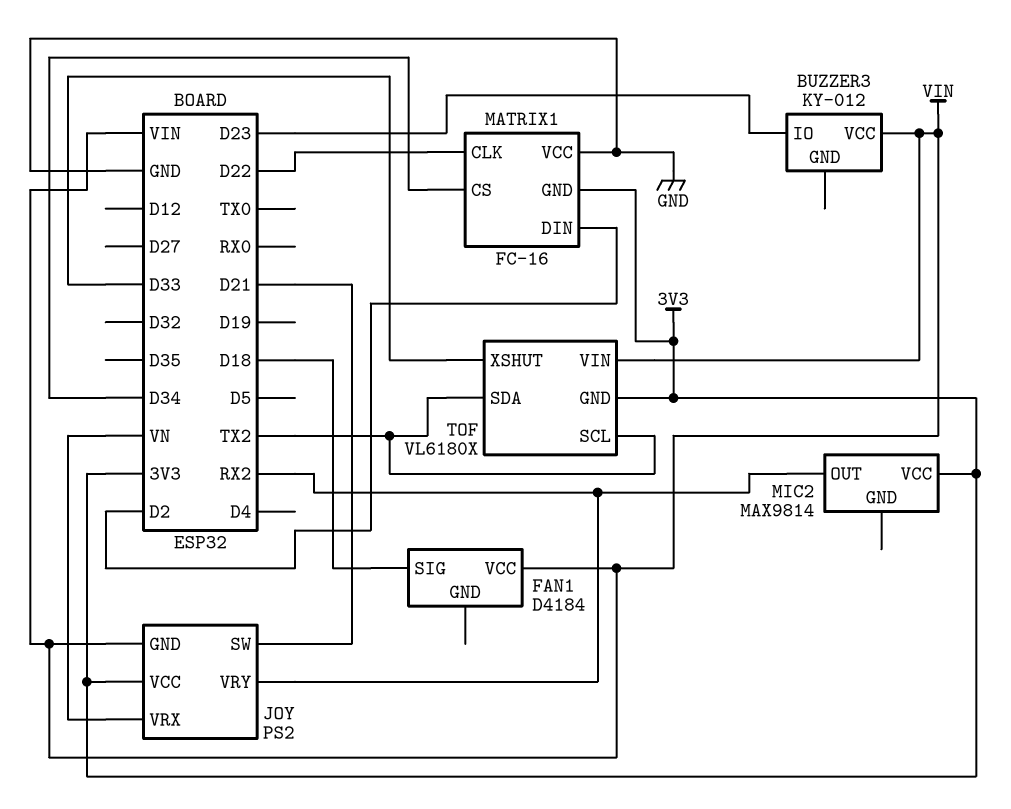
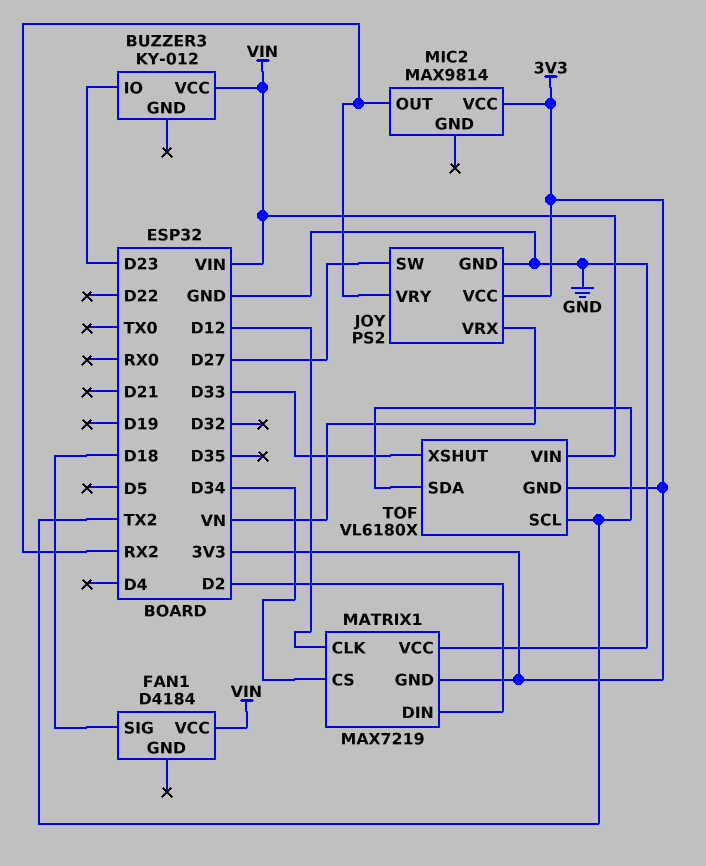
JOY pin GND: VIN -> GND
JOY pin SW: D21 -> D27
MATRIX1: FC-16 -> MAX7219
MATRIX1 pin CLK: D22 -> D12

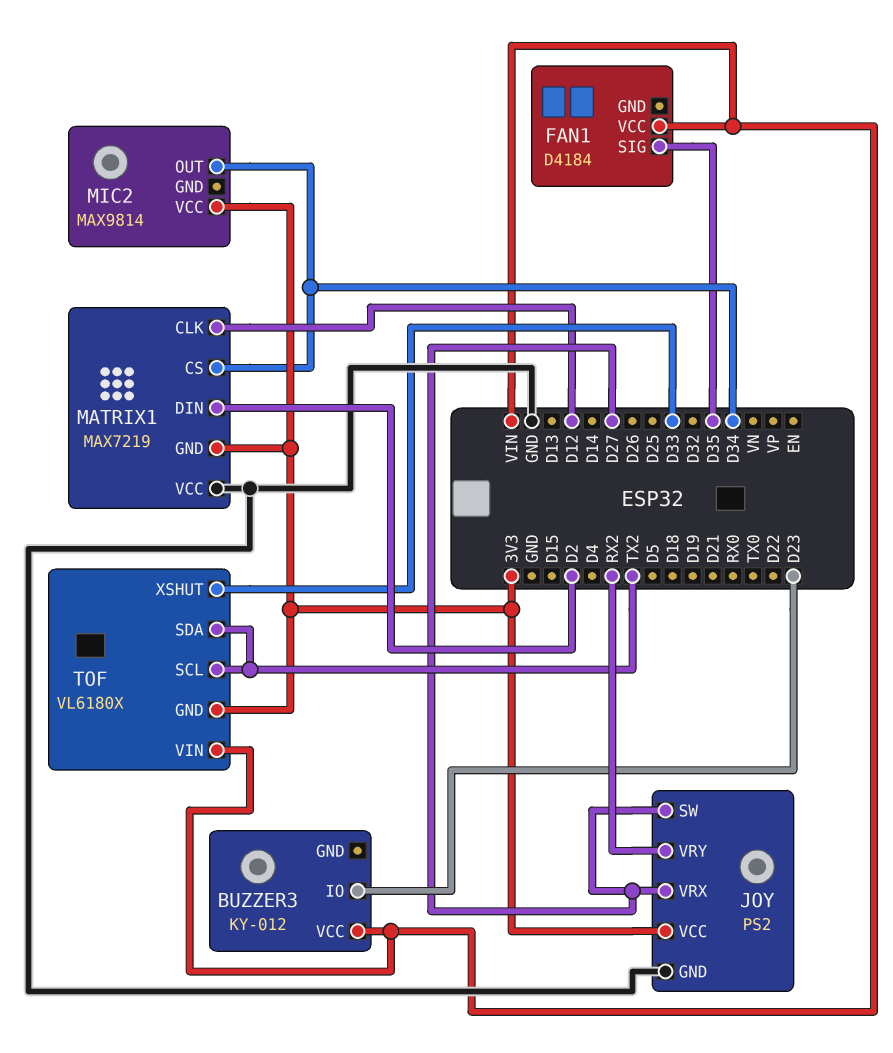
FAN1 pin SIG: D18 -> D35
JOY pin VRX: VN -> D27
MIC2 pin OUT: RX2 -> D34

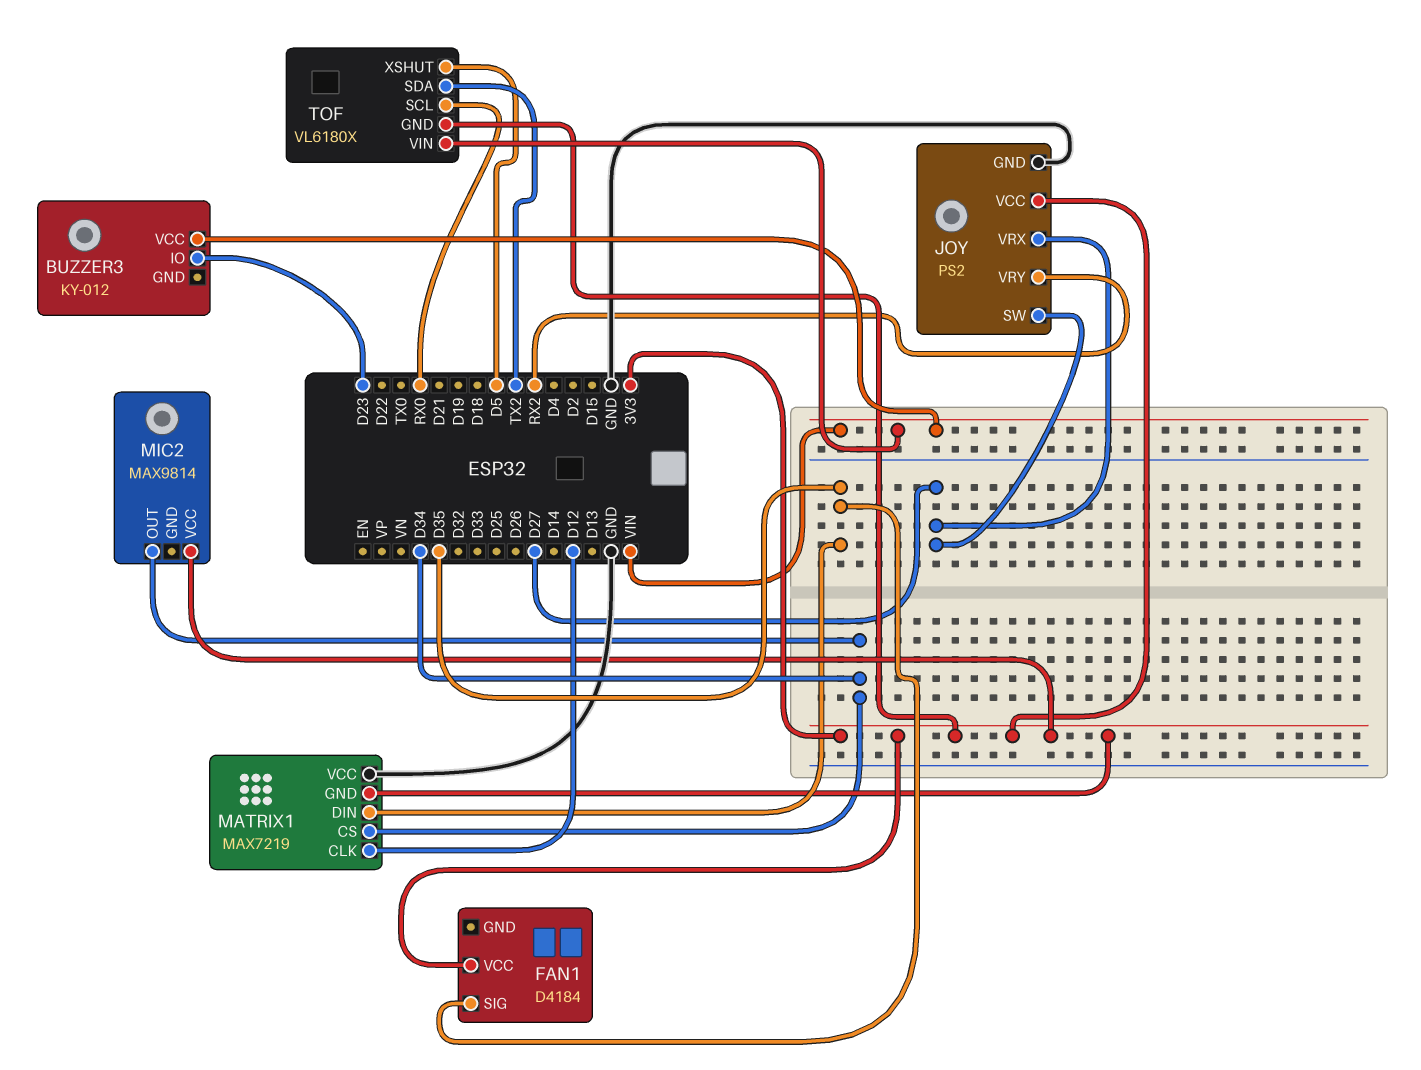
FAN1 pin VCC: VIN -> 3V3
MATRIX1 pin DIN: D2 -> D35
TOF pin SCL: TX2 -> RX0
TOF pin XSHUT: D33 -> D5

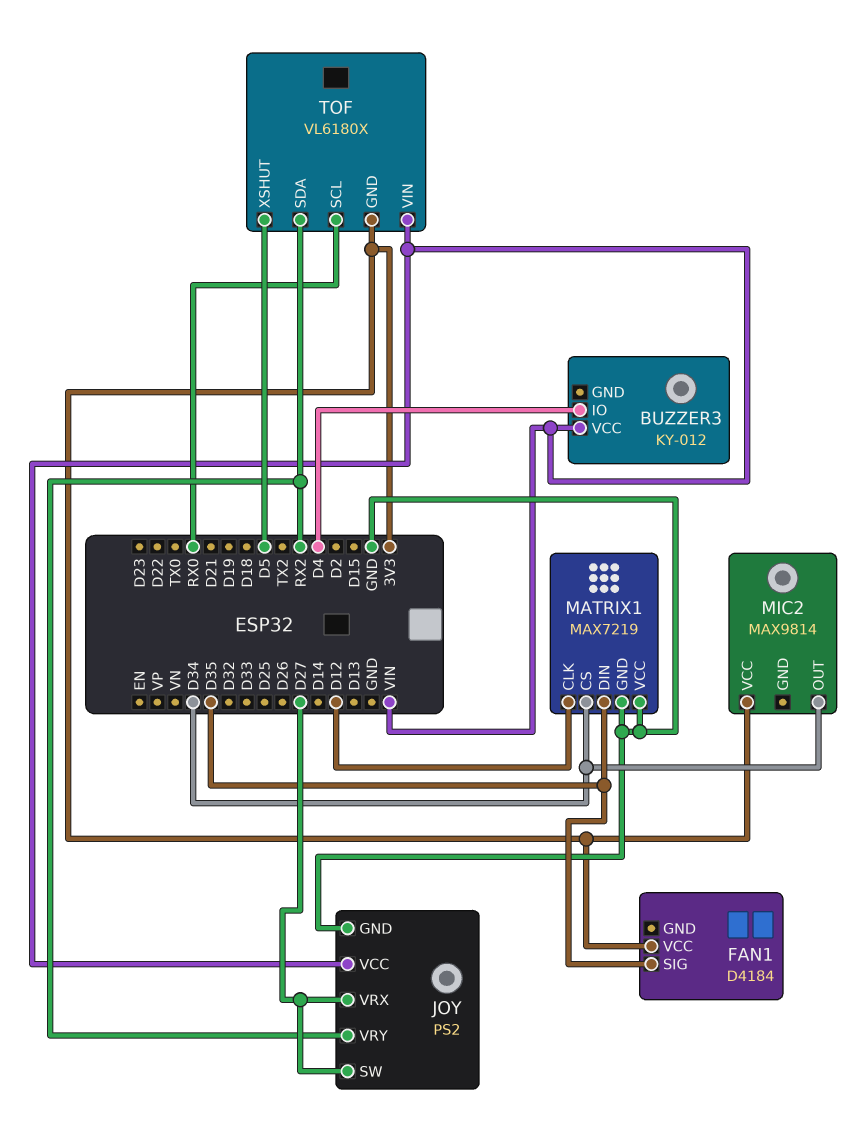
BUZZER3 pin IO: D23 -> D4
JOY pin VCC: 3V3 -> VIN
MATRIX1 pin GND: 3V3 -> GND
TOF pin SDA: TX2 -> RX2

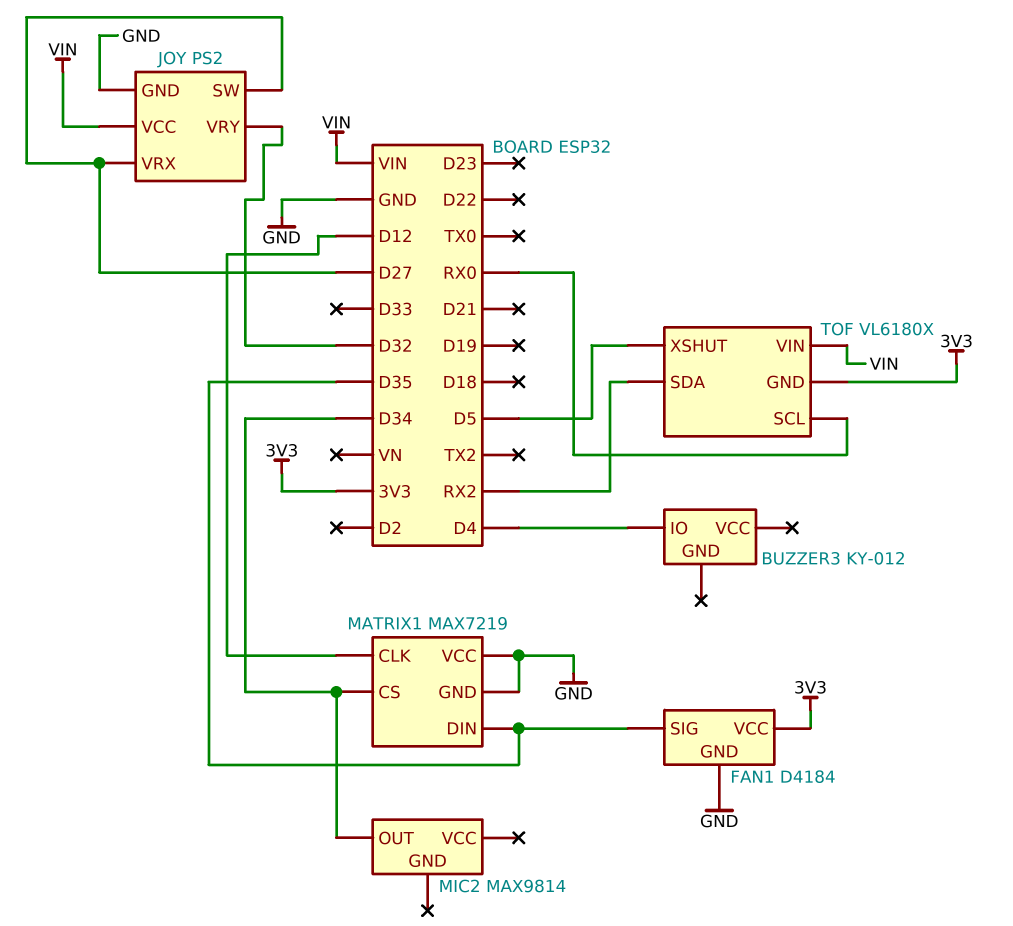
BUZZER3 pin VCC: VIN -> none
FAN1 pin GND: none -> GND
JOY pin VRY: RX2 -> D32
MIC2 pin VCC: 3V3 -> none

